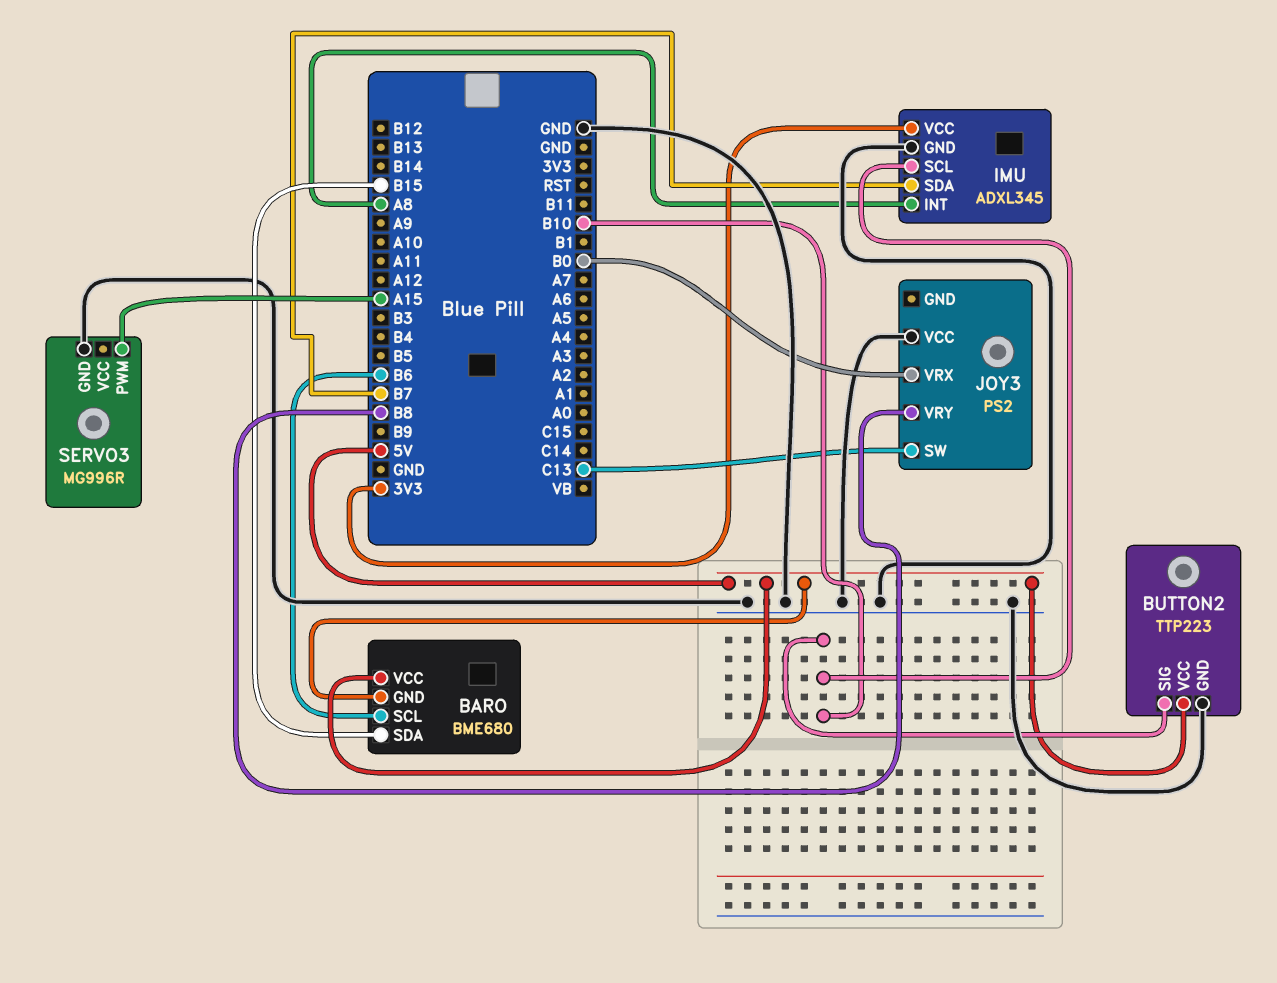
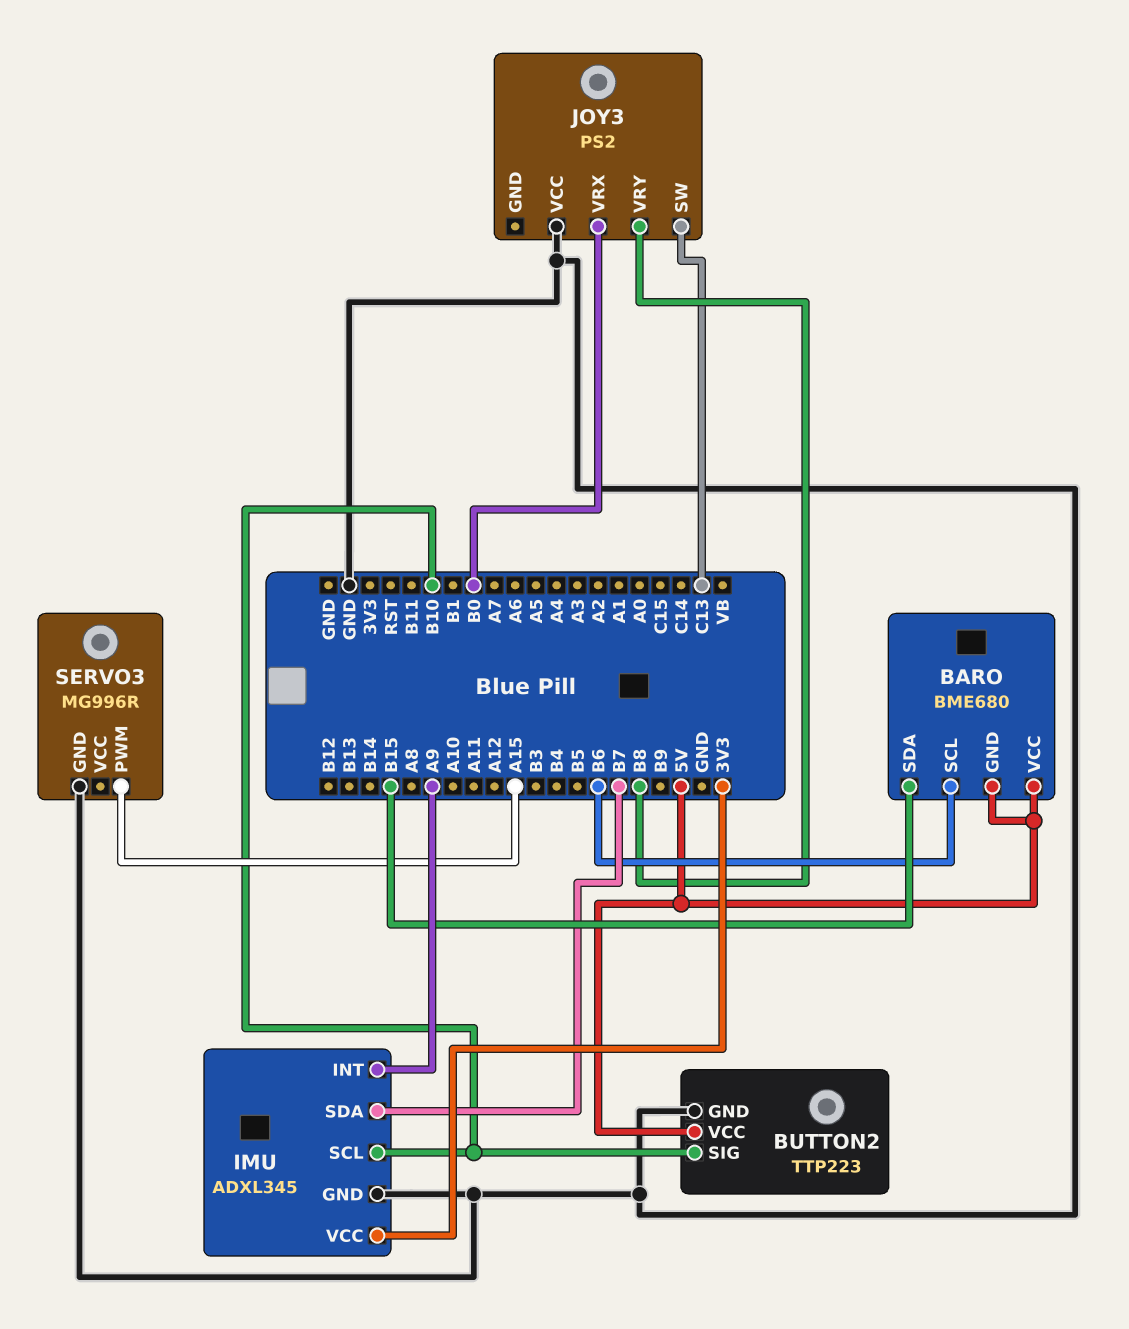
IMU pin INT: A8 -> A9

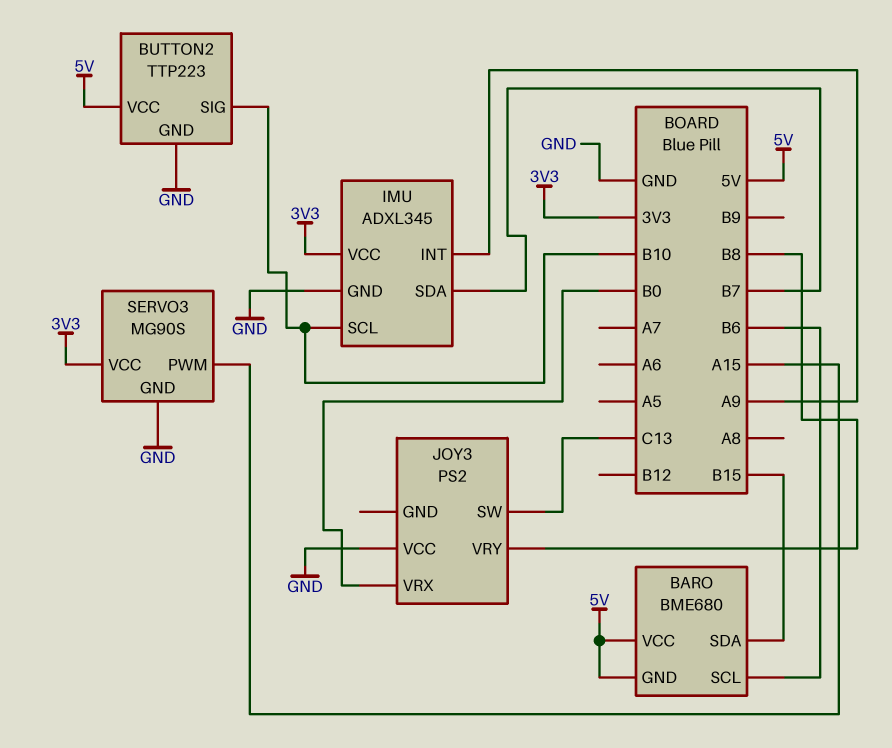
SERVO3: MG996R -> MG90S
SERVO3 pin VCC: none -> 3V3

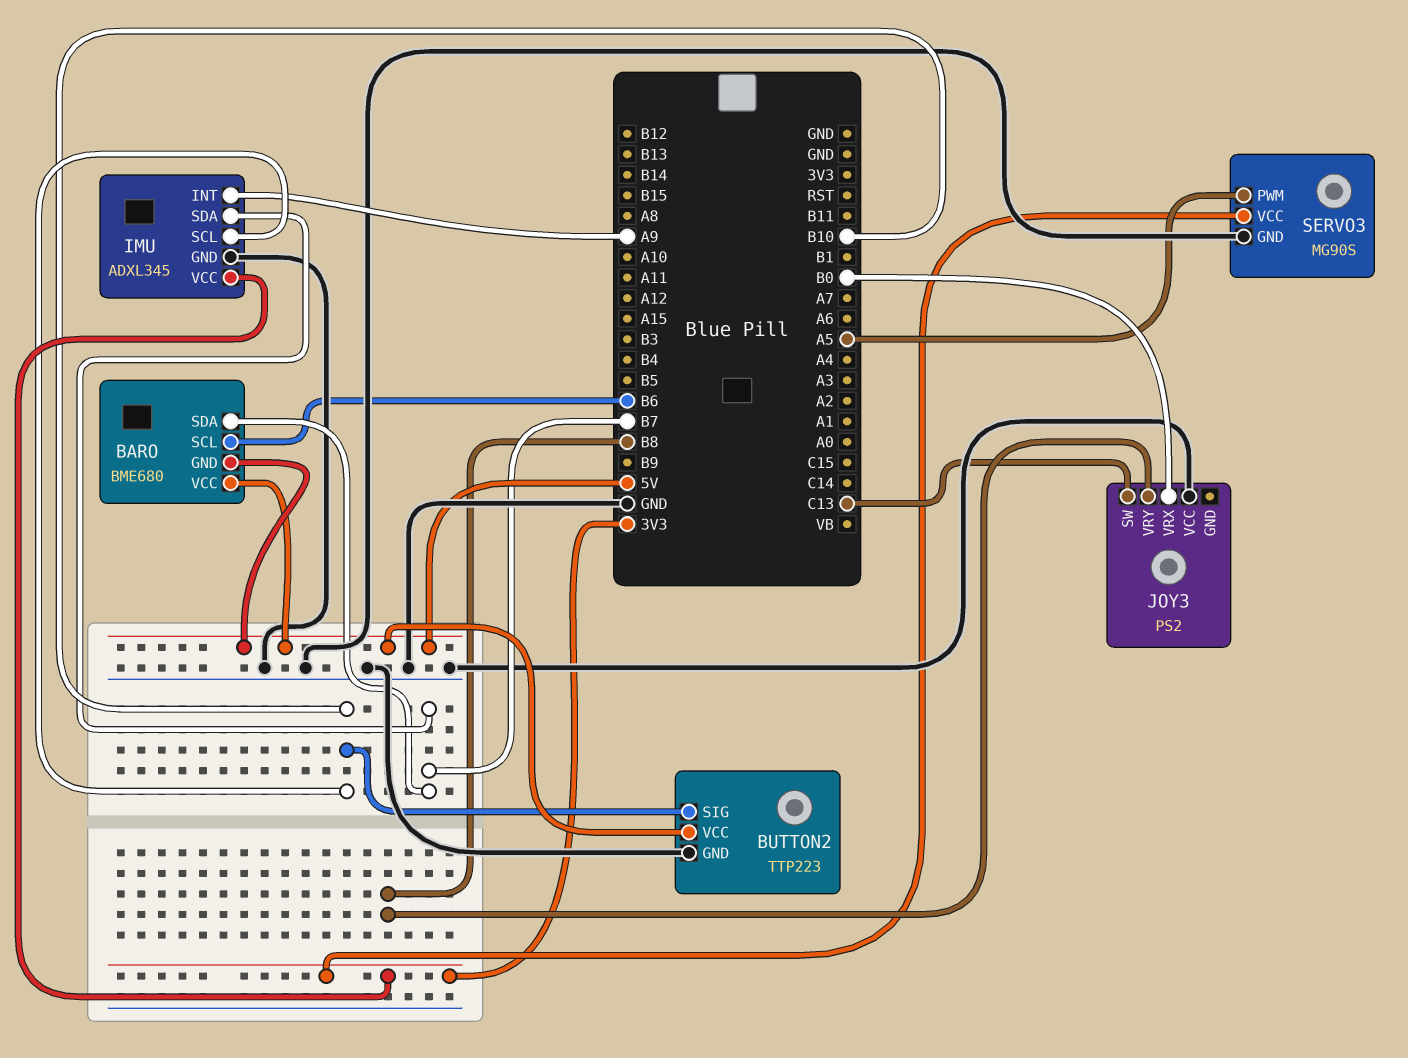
BARO pin SDA: B15 -> B7
SERVO3 pin PWM: A15 -> A5

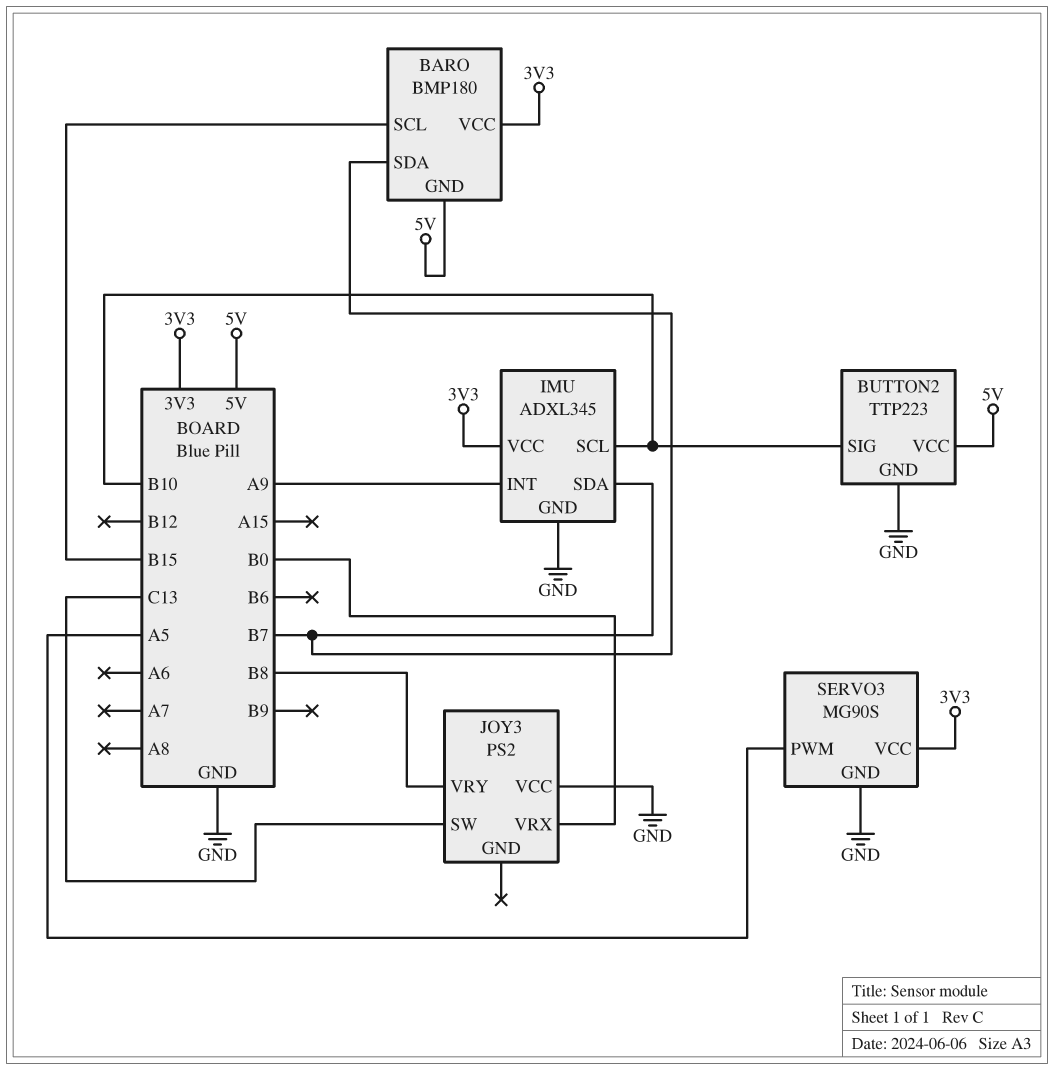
BARO: BME680 -> BMP180
BARO pin SCL: B6 -> B15
BARO pin VCC: 5V -> 3V3

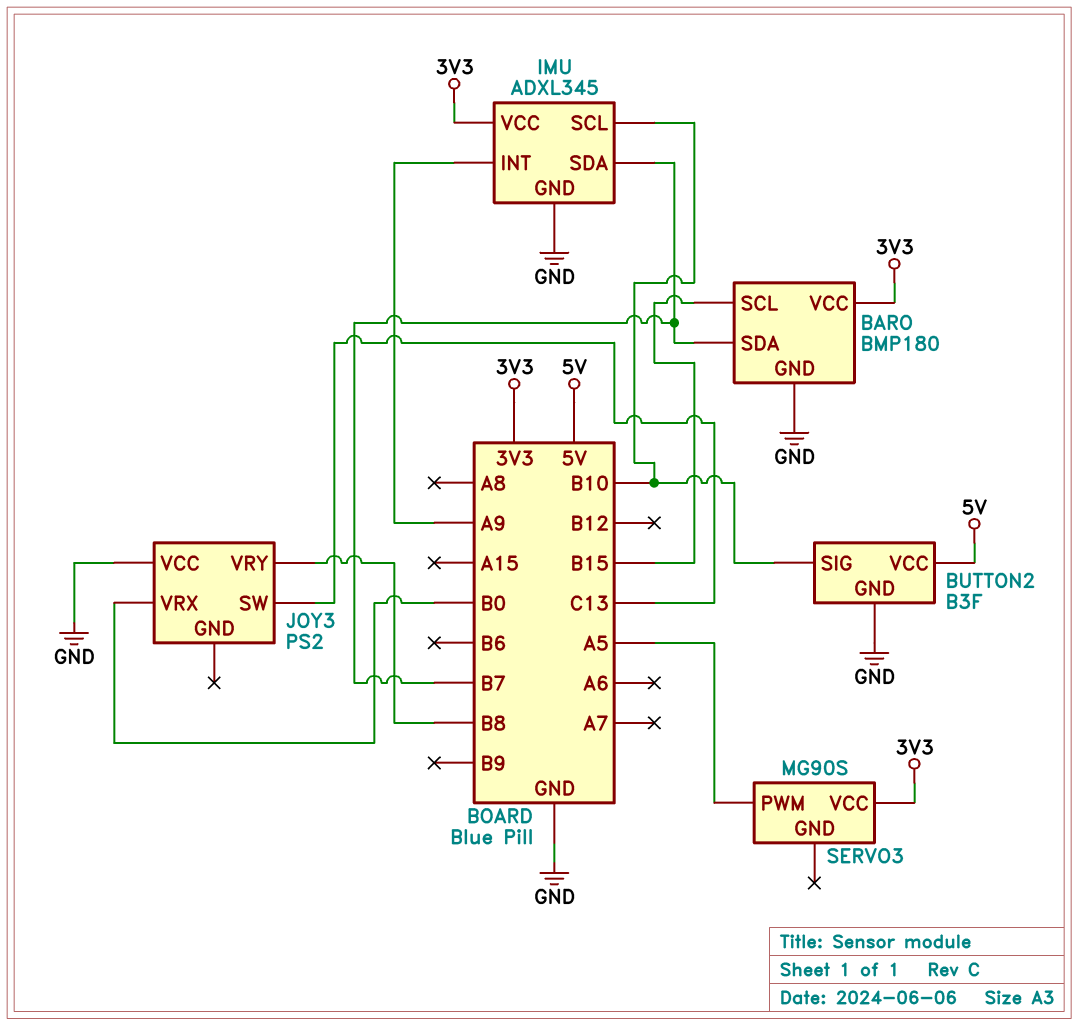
BARO pin GND: 5V -> GND
BUTTON2: TTP223 -> B3F
SERVO3 pin GND: GND -> none

